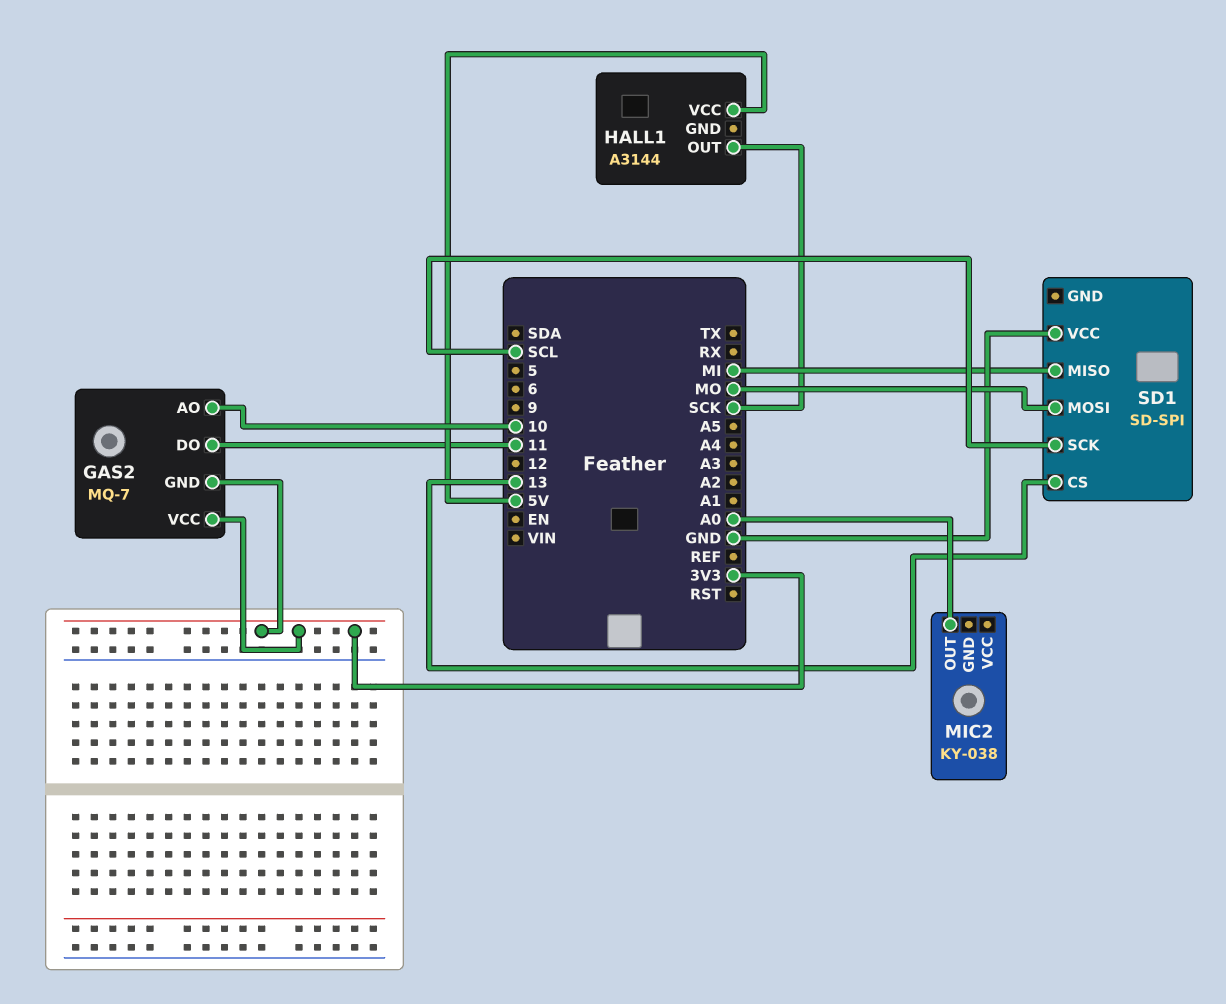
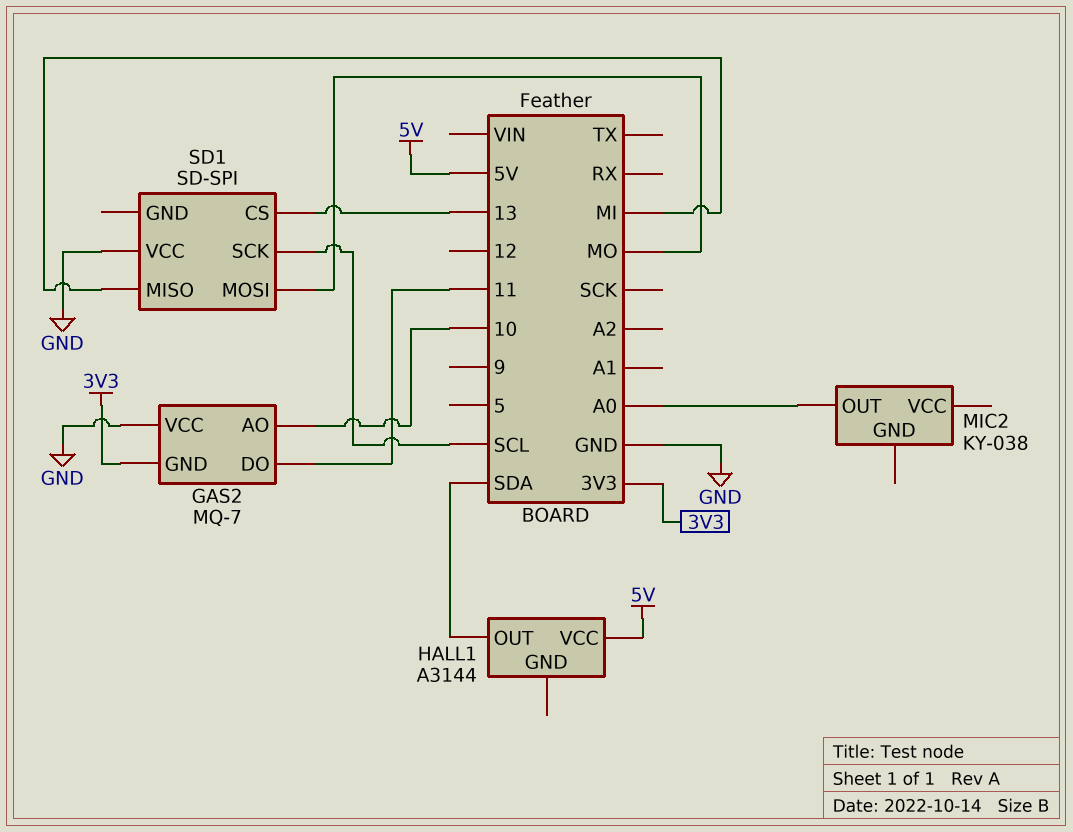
GAS2 pin VCC: 3V3 -> GND
HALL1 pin OUT: SCK -> SDA

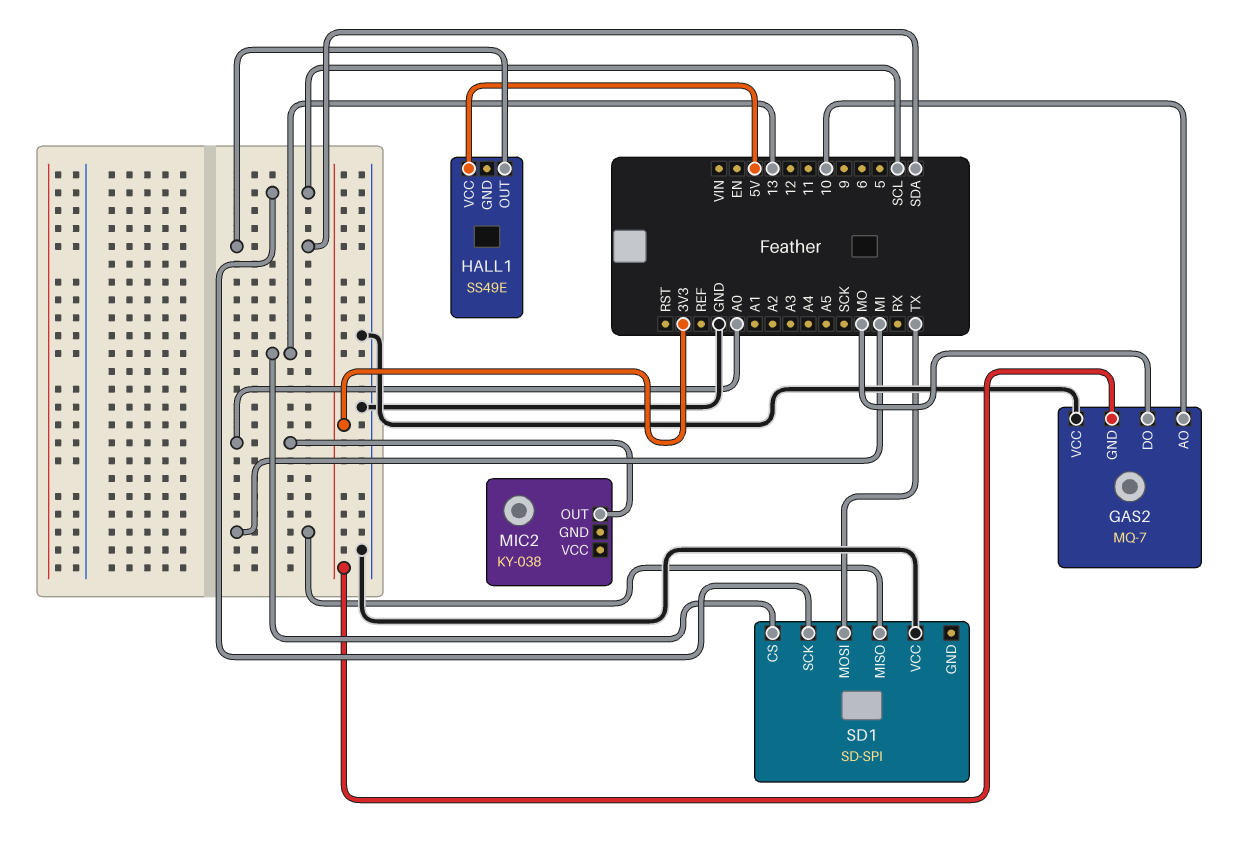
GAS2 pin DO: 11 -> MO
HALL1: A3144 -> SS49E
SD1 pin MOSI: MO -> TX

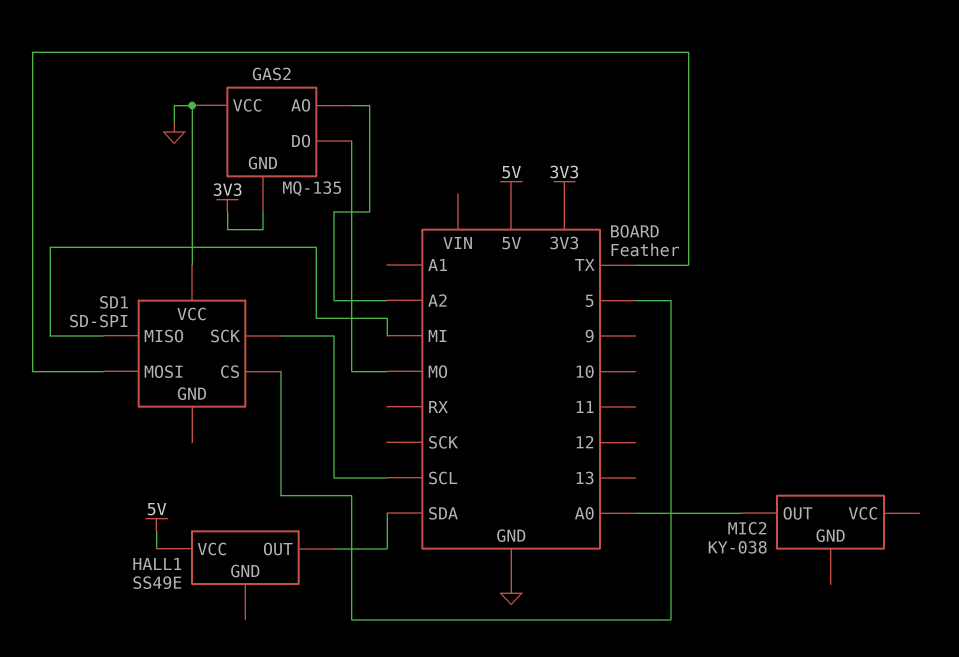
GAS2: MQ-7 -> MQ-135
GAS2 pin AO: 10 -> A2
SD1 pin CS: 13 -> 5

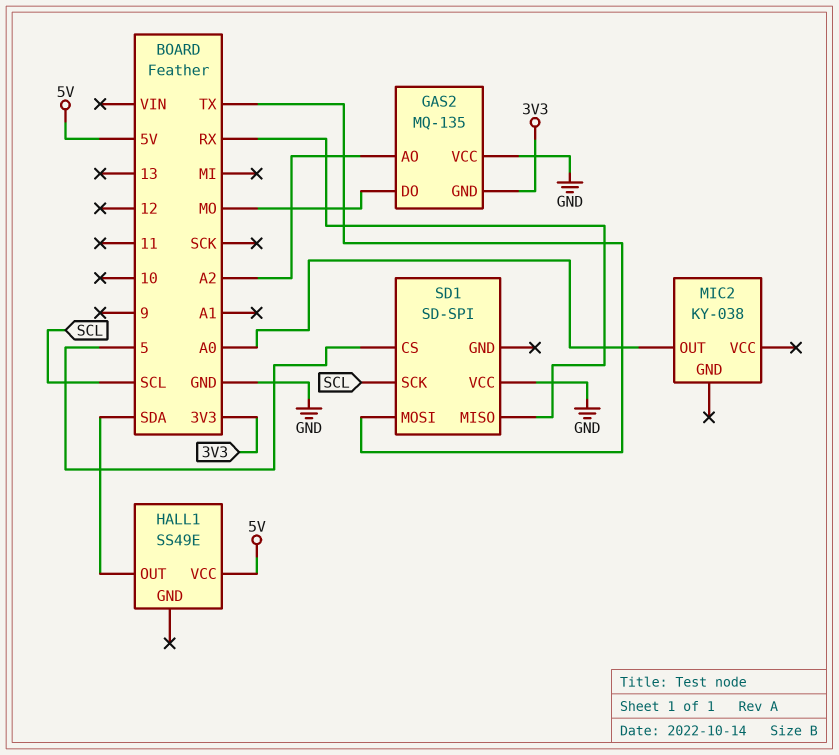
SD1 pin MISO: MI -> RX

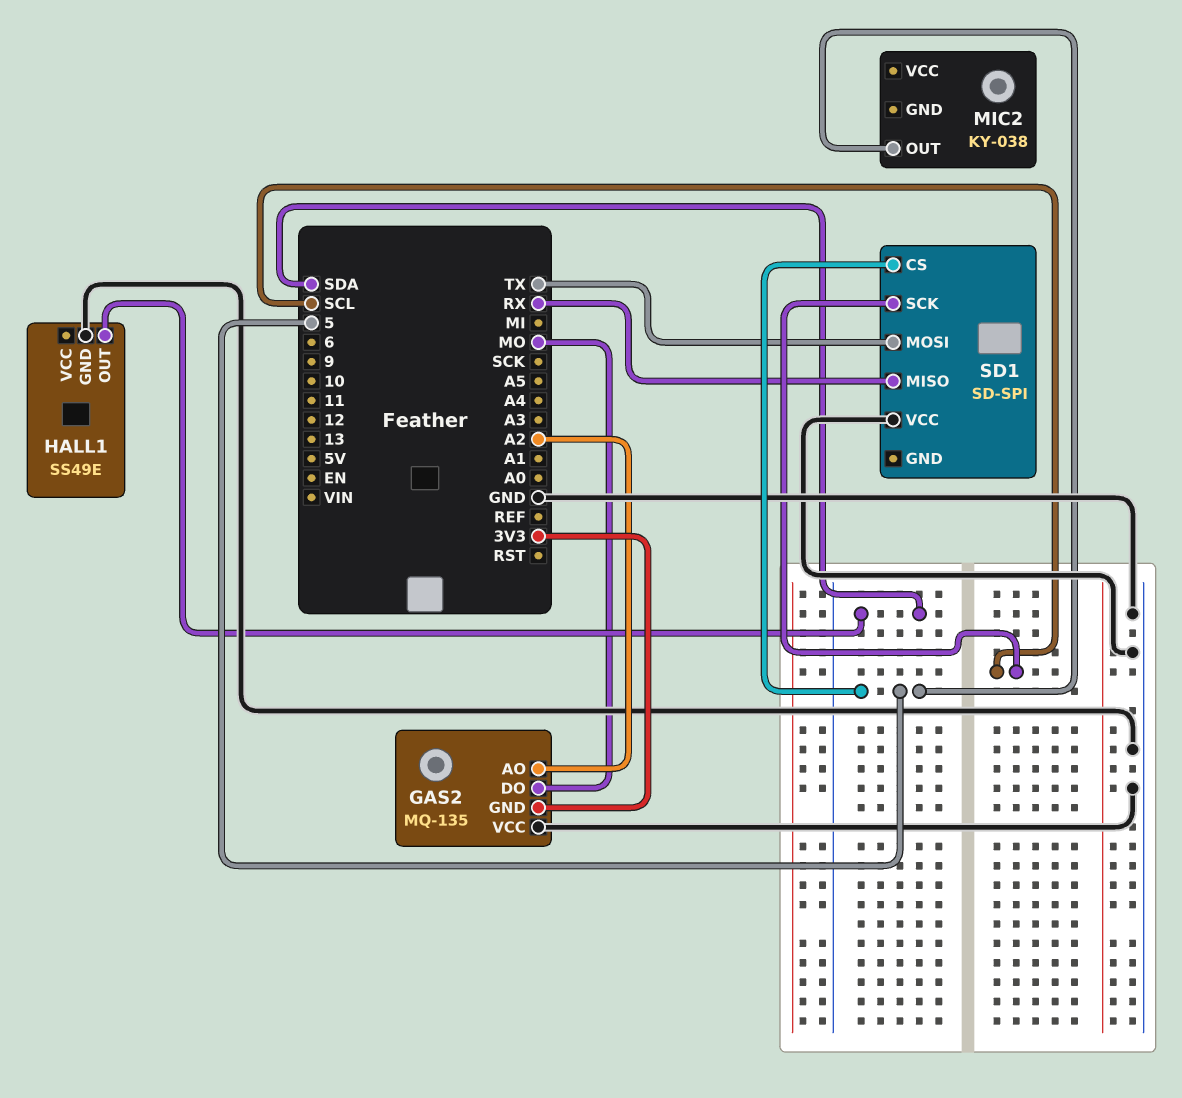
HALL1 pin GND: none -> GND
HALL1 pin VCC: 5V -> none
MIC2 pin OUT: A0 -> 5

